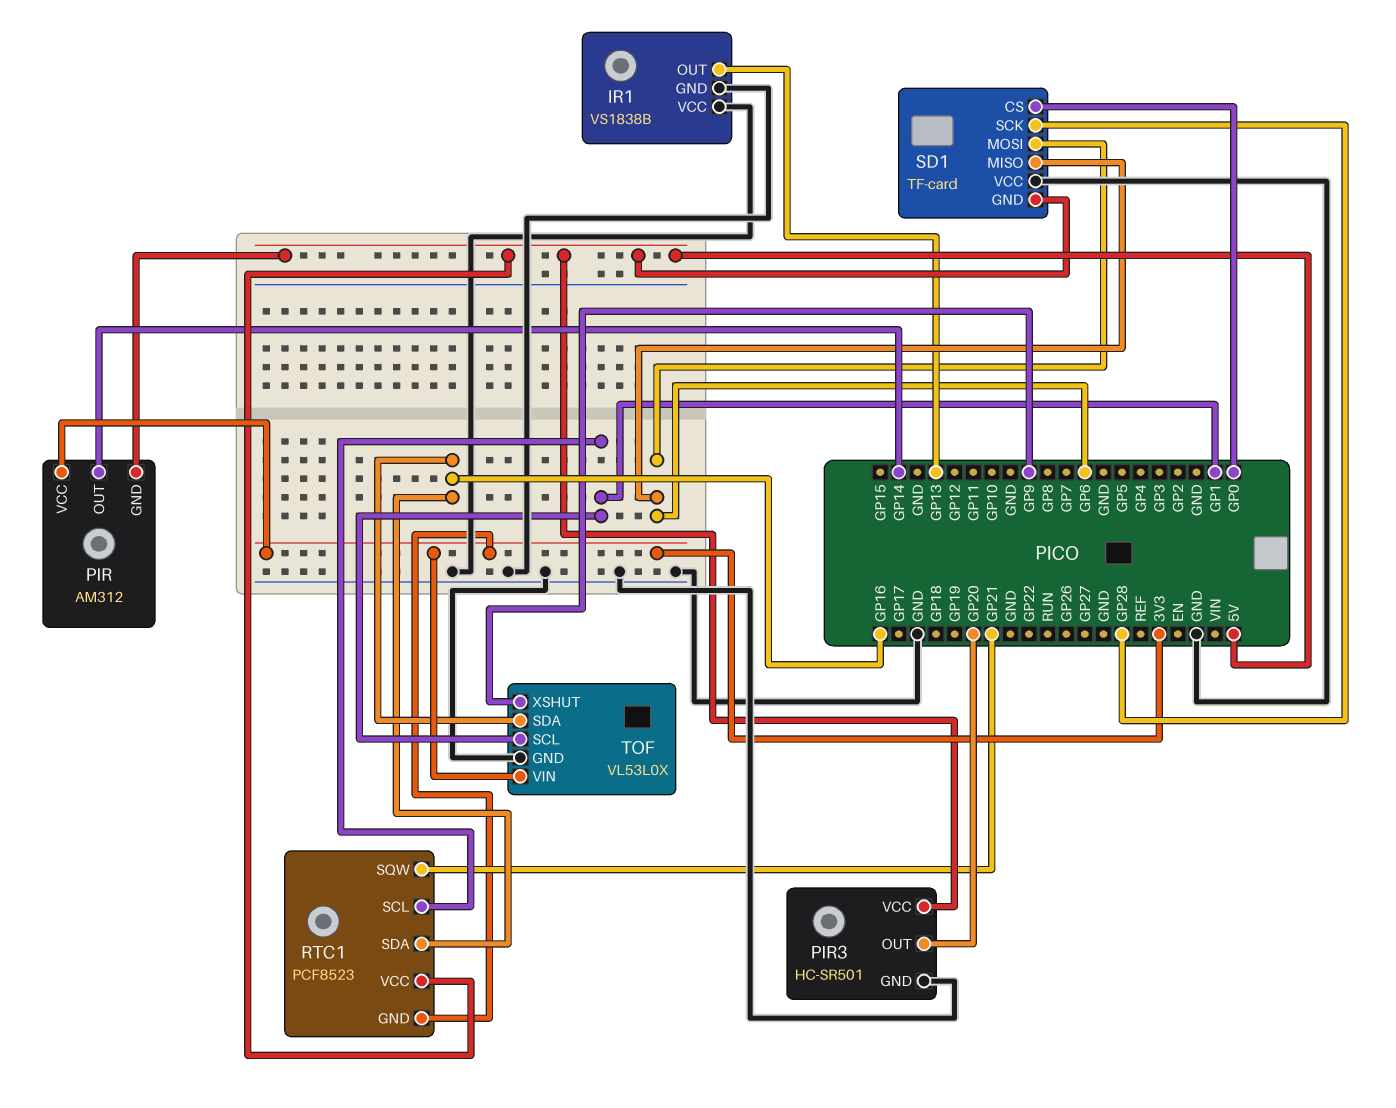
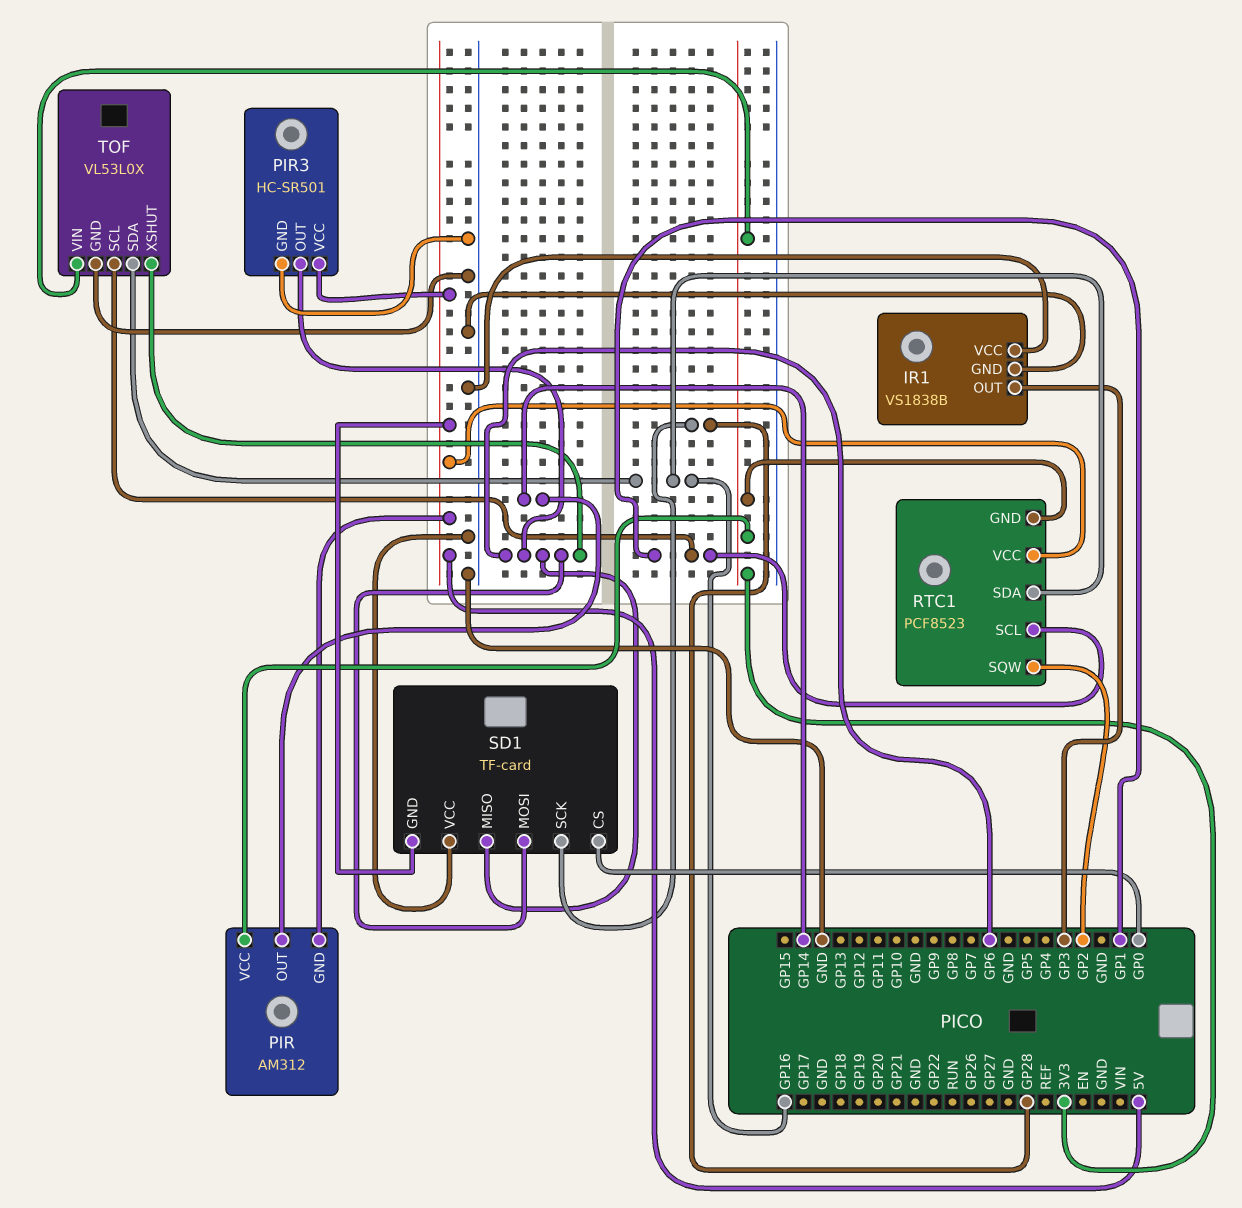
IR1 pin OUT: GP13 -> GP3
PIR3 pin OUT: GP20 -> GP6
RTC1 pin SQW: GP21 -> GP2
TOF pin XSHUT: GP9 -> GP6

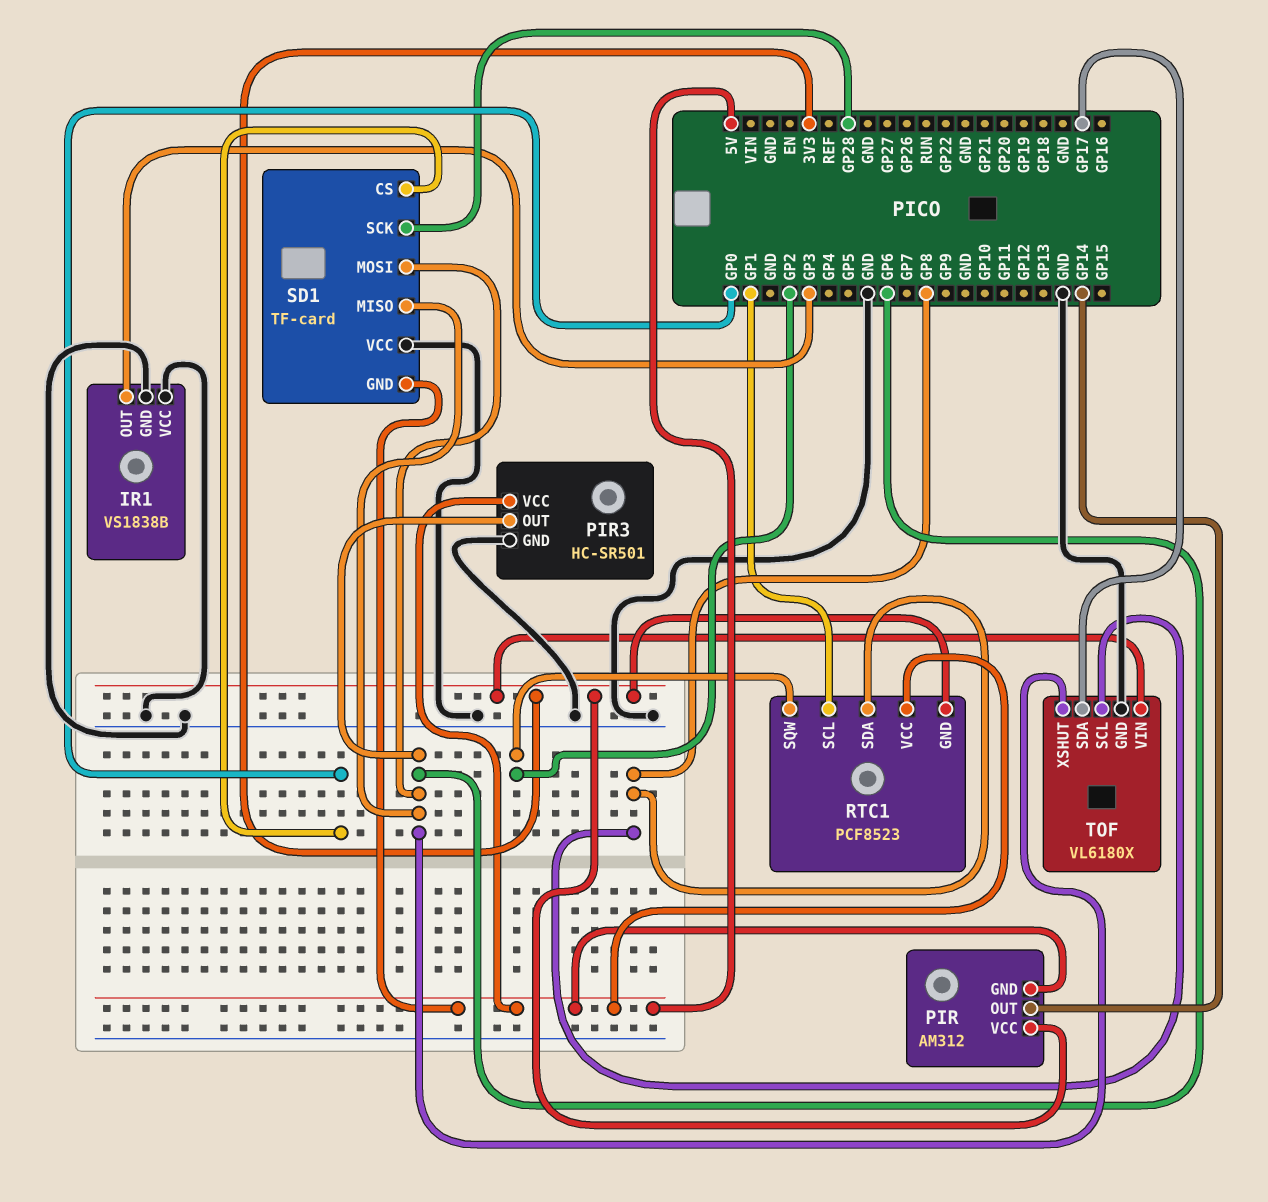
RTC1 pin SDA: GP16 -> GP8
TOF: VL53L0X -> VL6180X
TOF pin SCL: GP1 -> GP8
TOF pin SDA: GP16 -> GP17

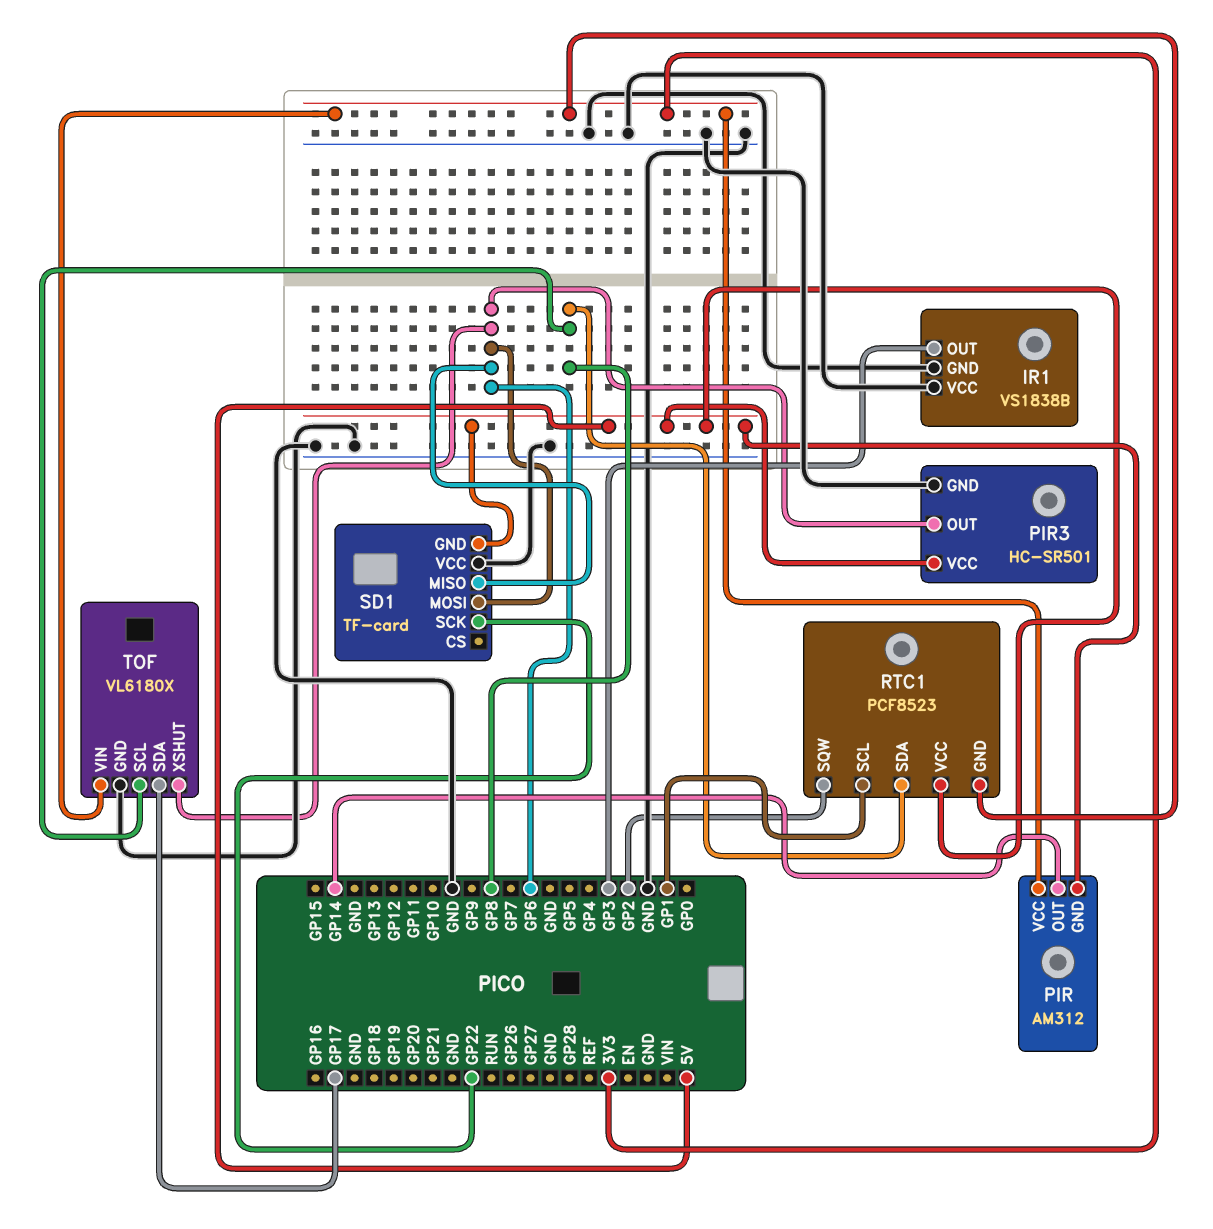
SD1 pin CS: GP0 -> none
SD1 pin SCK: GP28 -> GP22

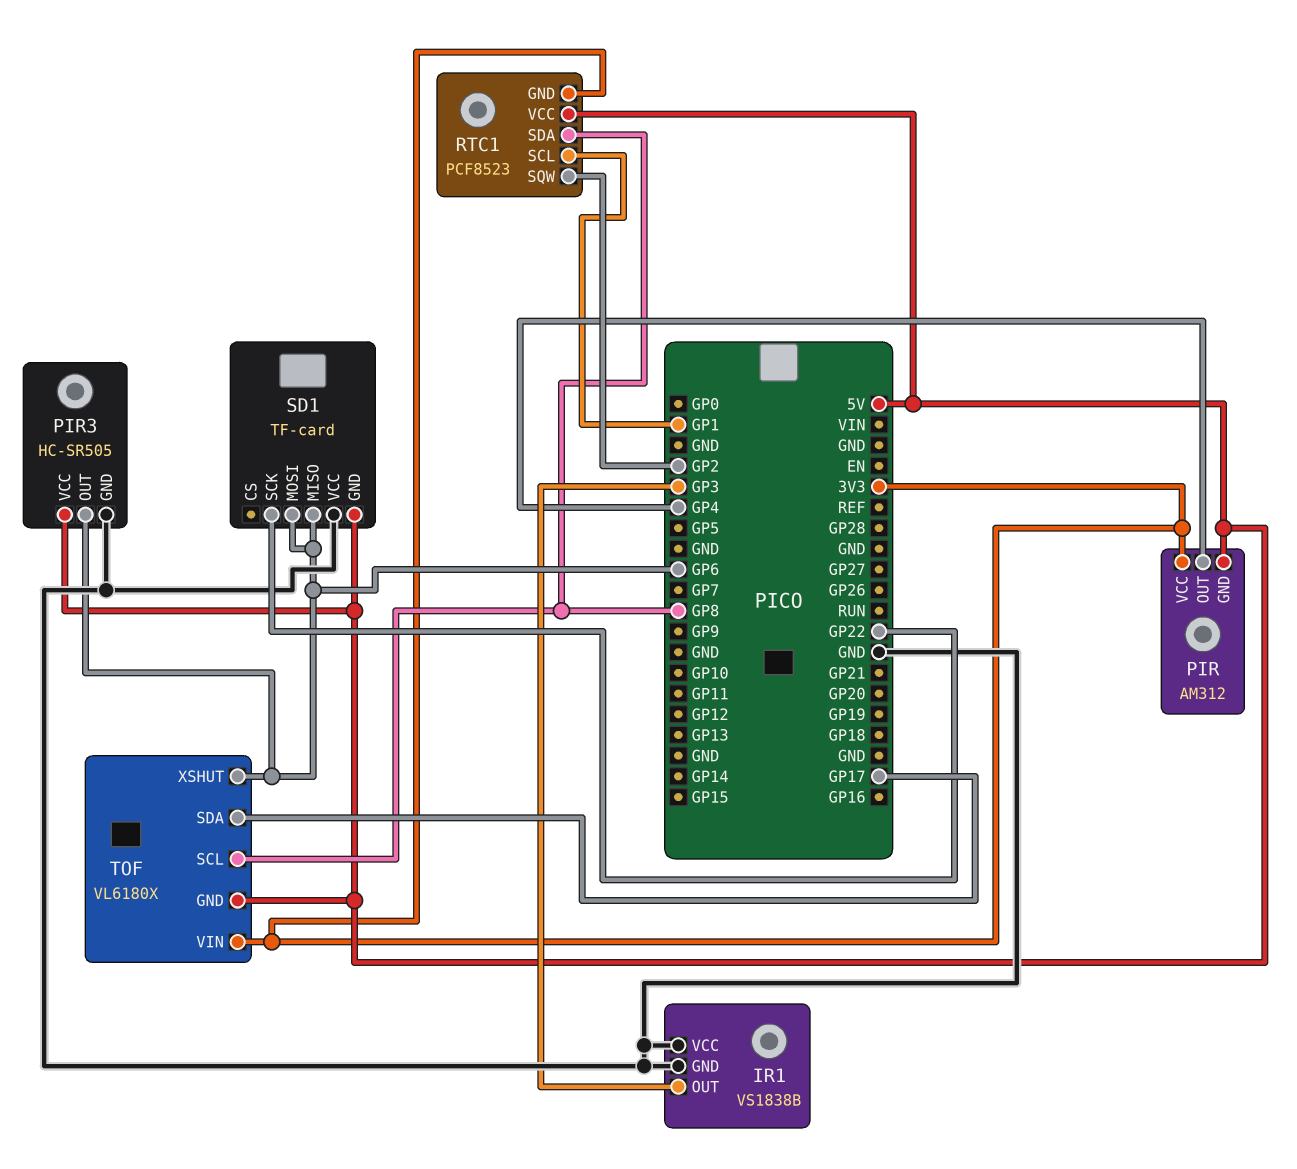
PIR pin OUT: GP14 -> GP4
PIR3: HC-SR501 -> HC-SR505
TOF pin GND: GND -> 5V

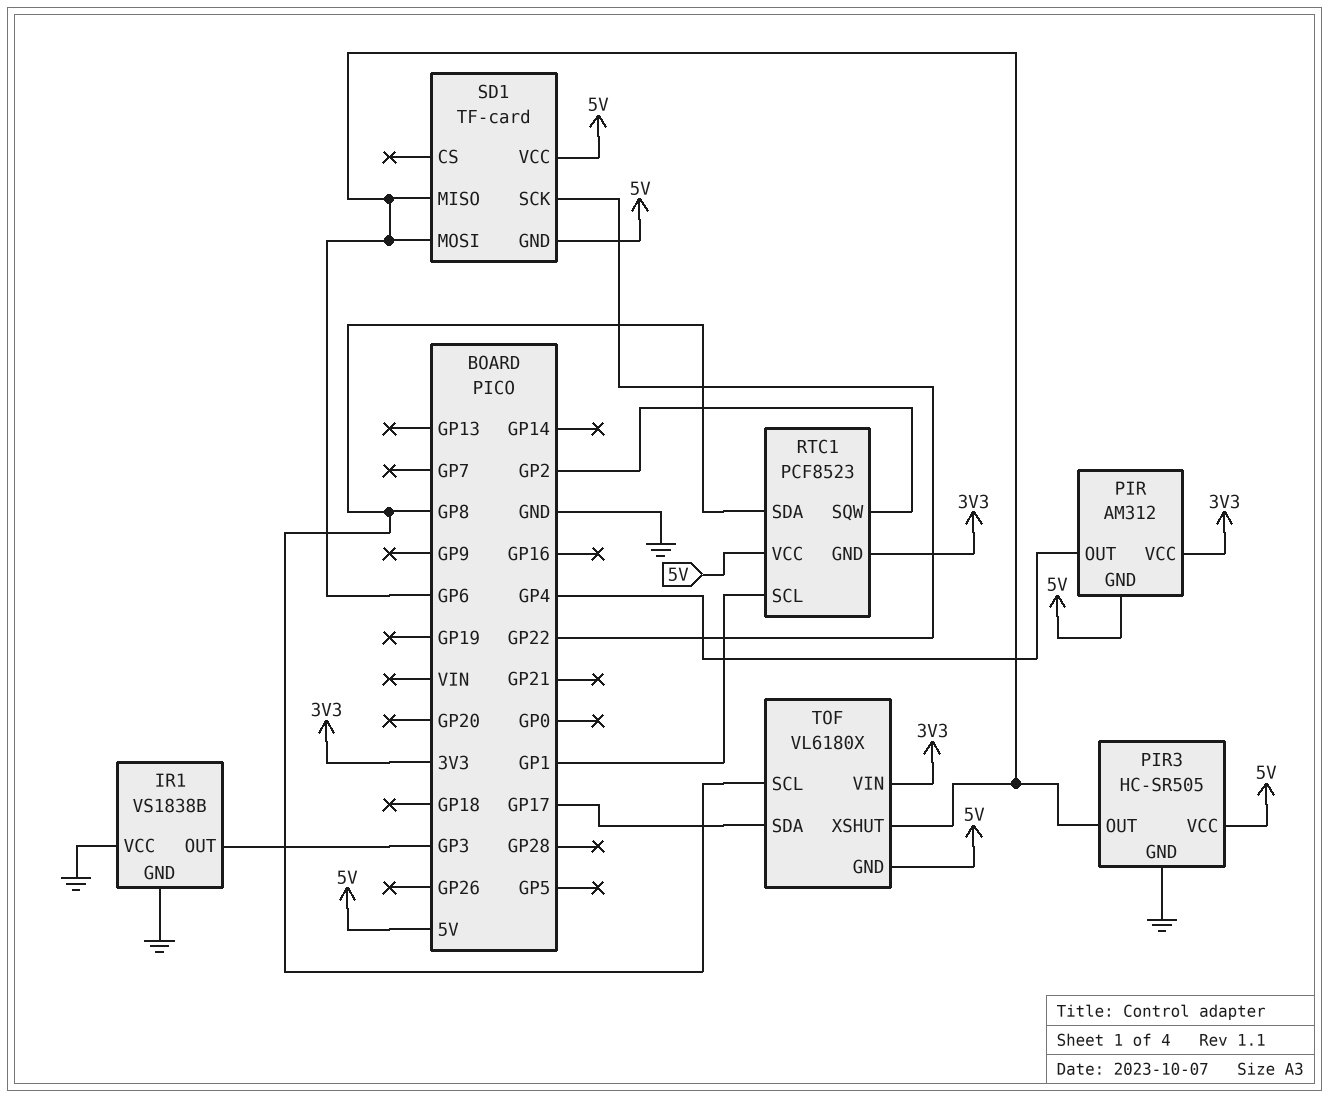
SD1 pin VCC: GND -> 5V

